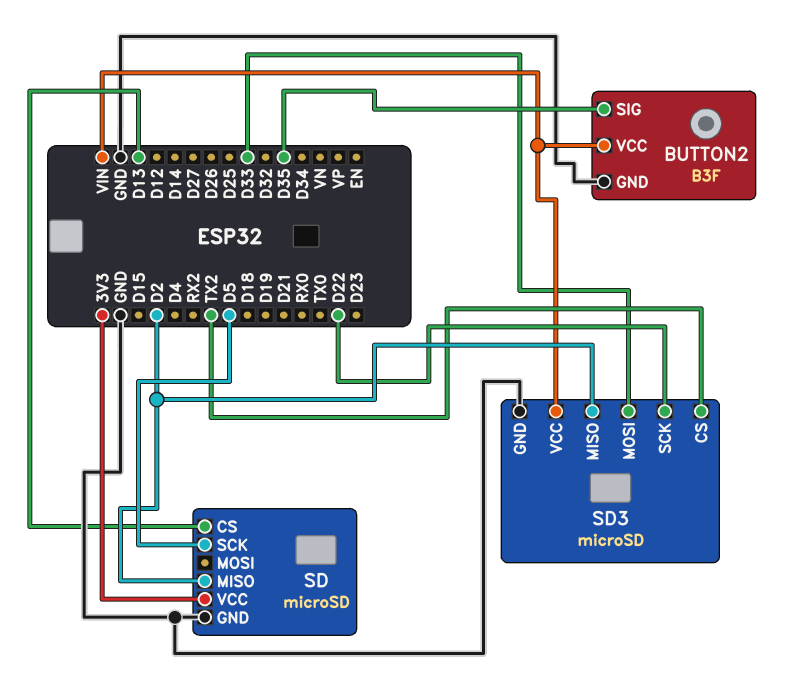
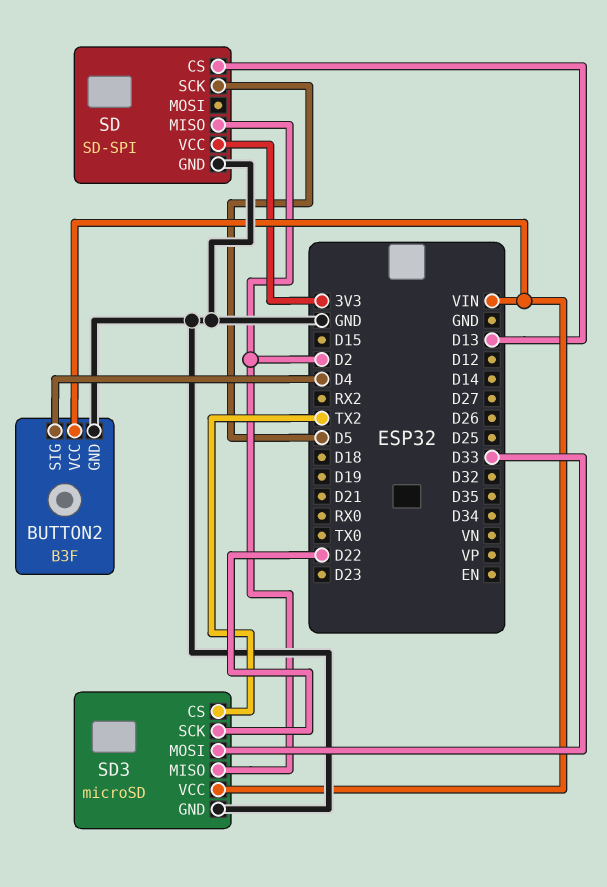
BUTTON2 pin SIG: D35 -> D4
SD: microSD -> SD-SPI

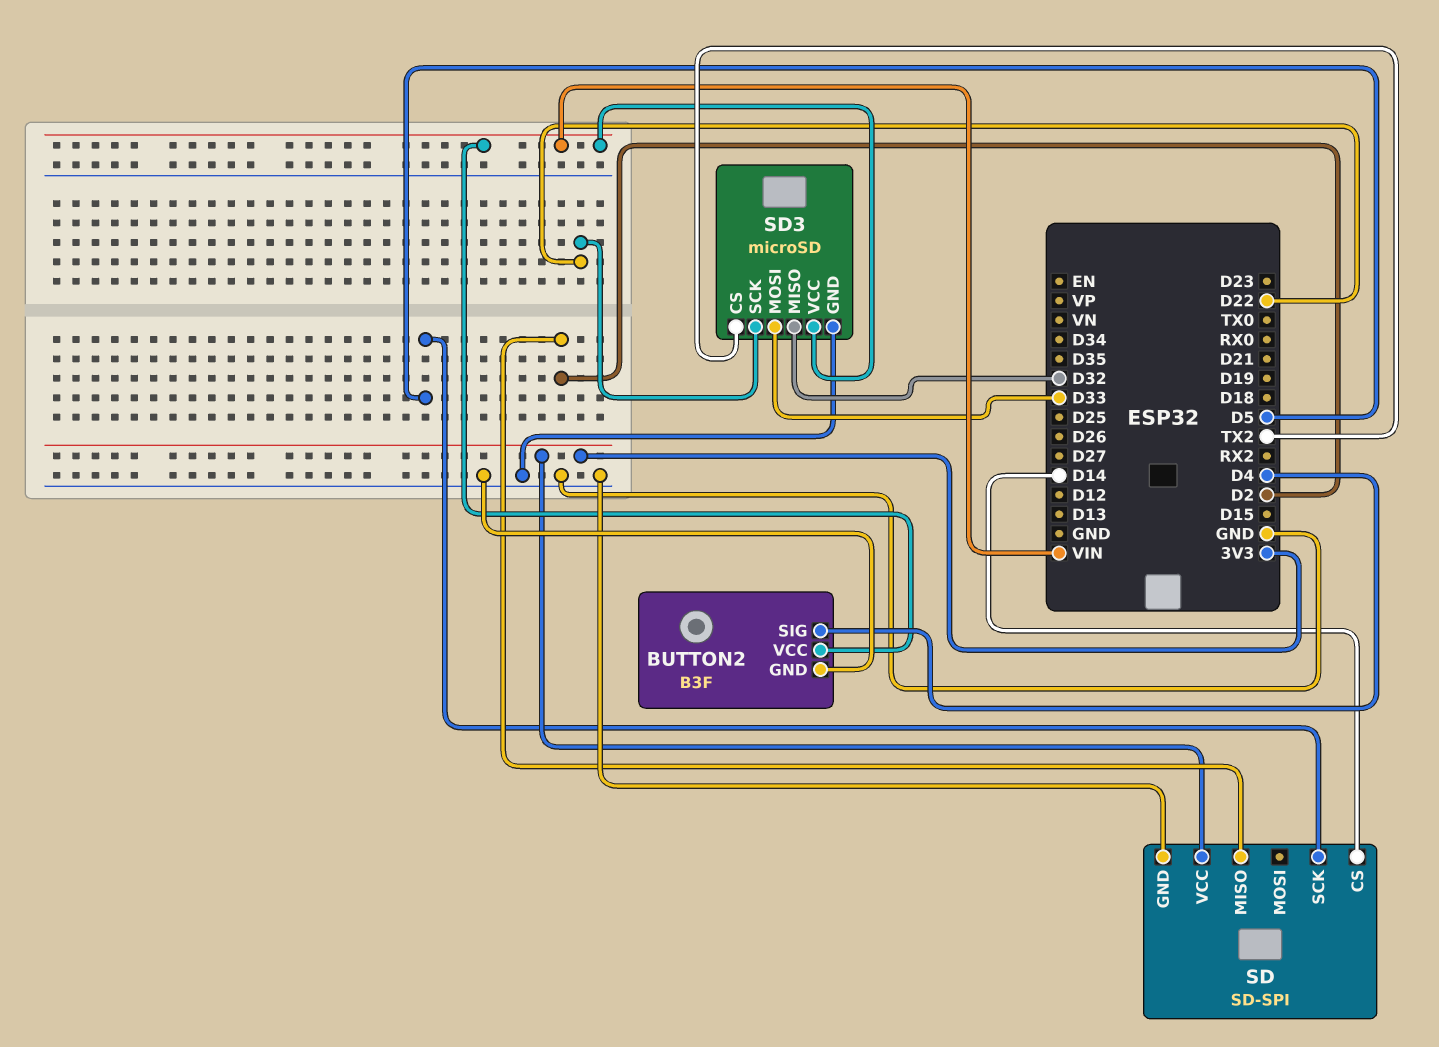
SD pin CS: D13 -> D14
SD3 pin MISO: D2 -> D32

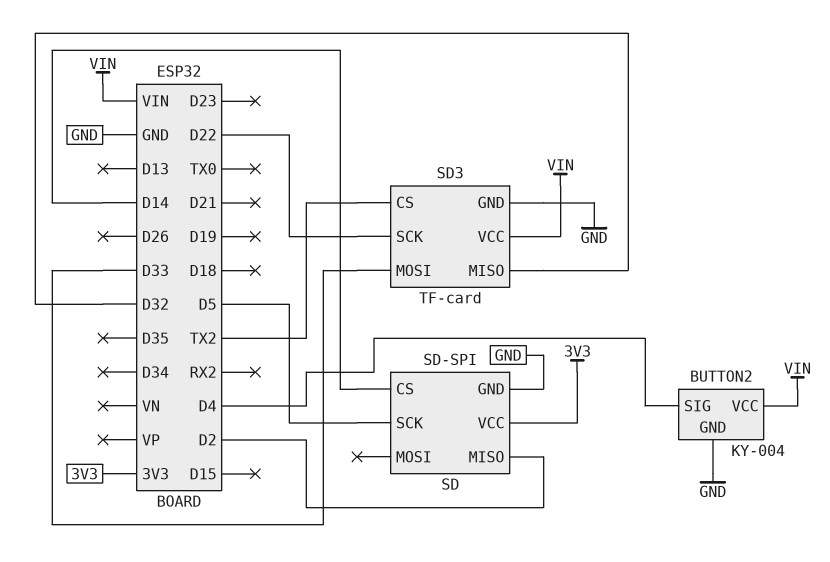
BUTTON2: B3F -> KY-004
SD3: microSD -> TF-card

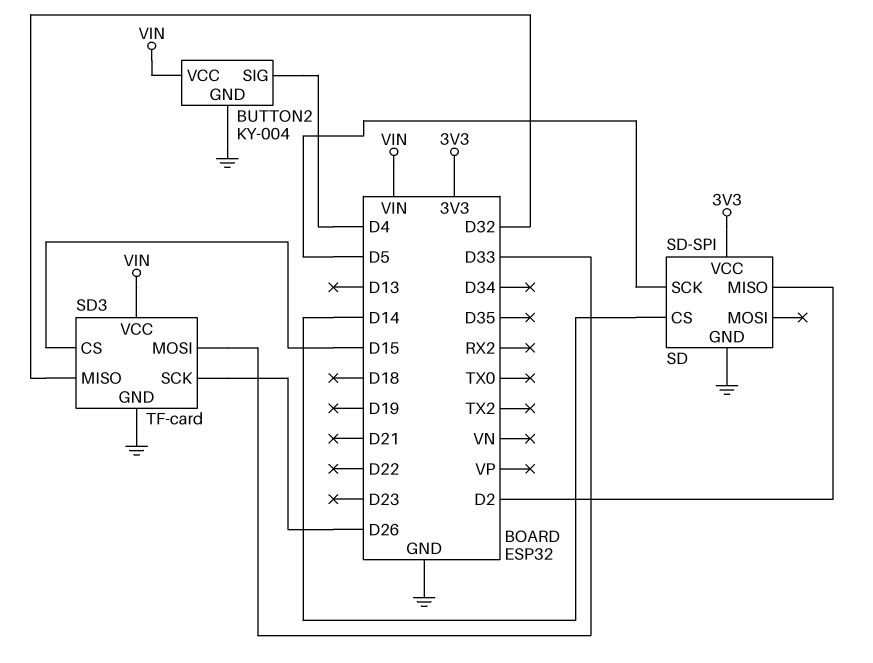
SD3 pin CS: TX2 -> D15
SD3 pin SCK: D22 -> D26

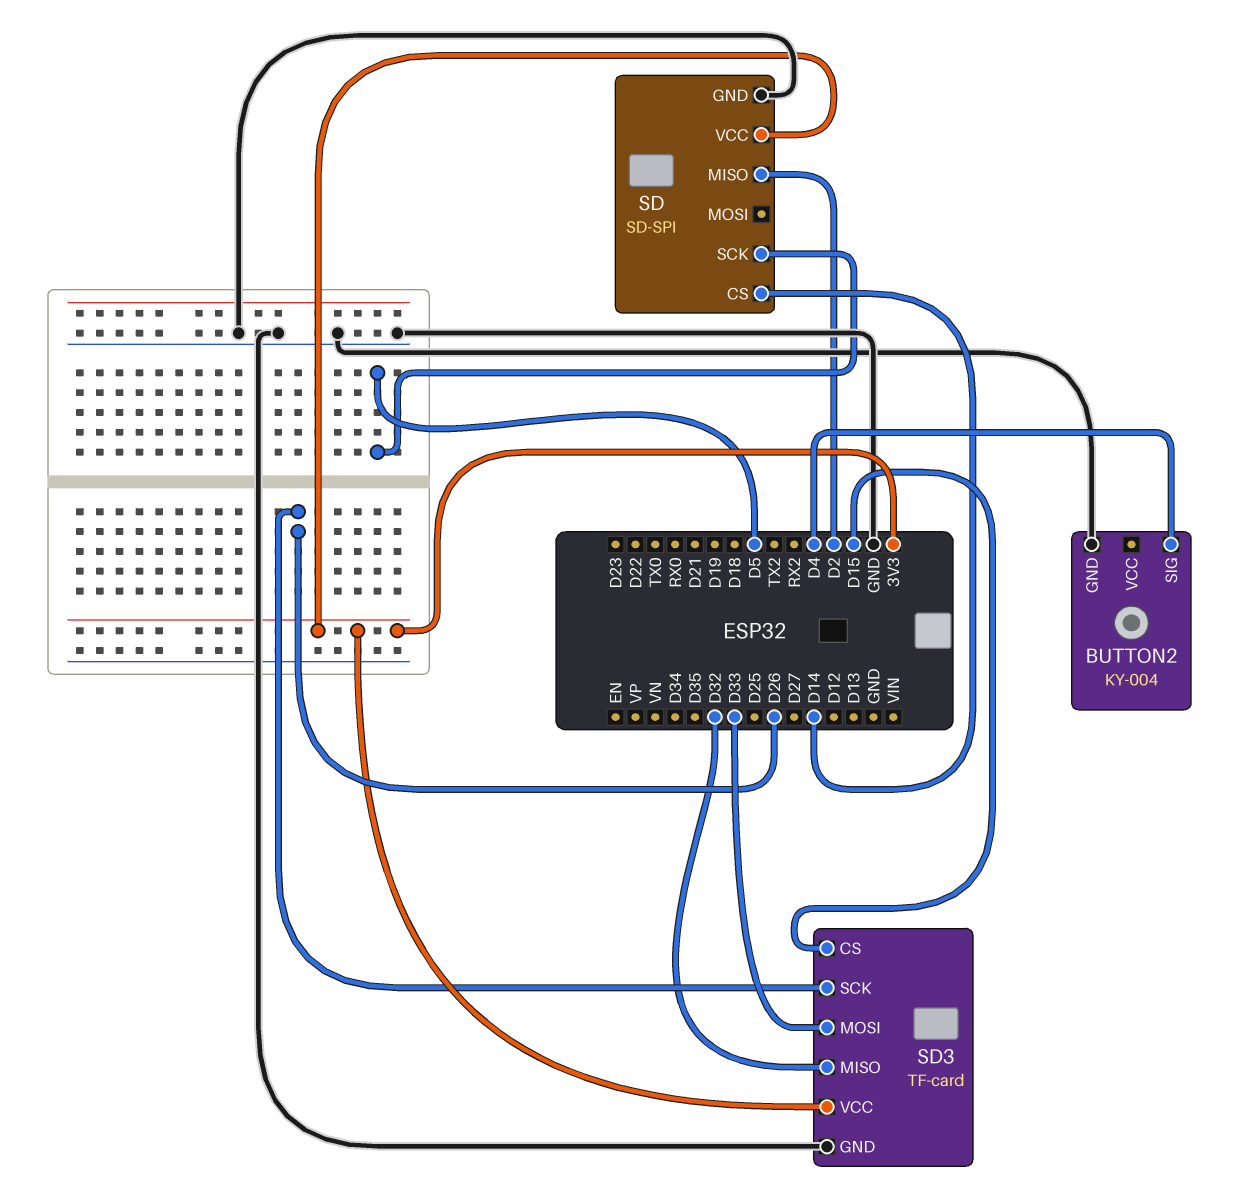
BUTTON2 pin VCC: VIN -> none
SD3 pin VCC: VIN -> 3V3

